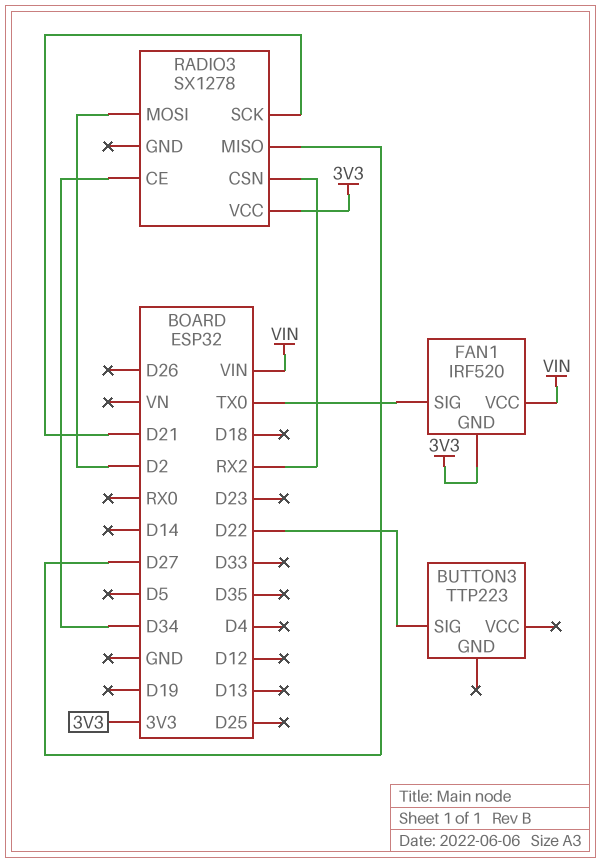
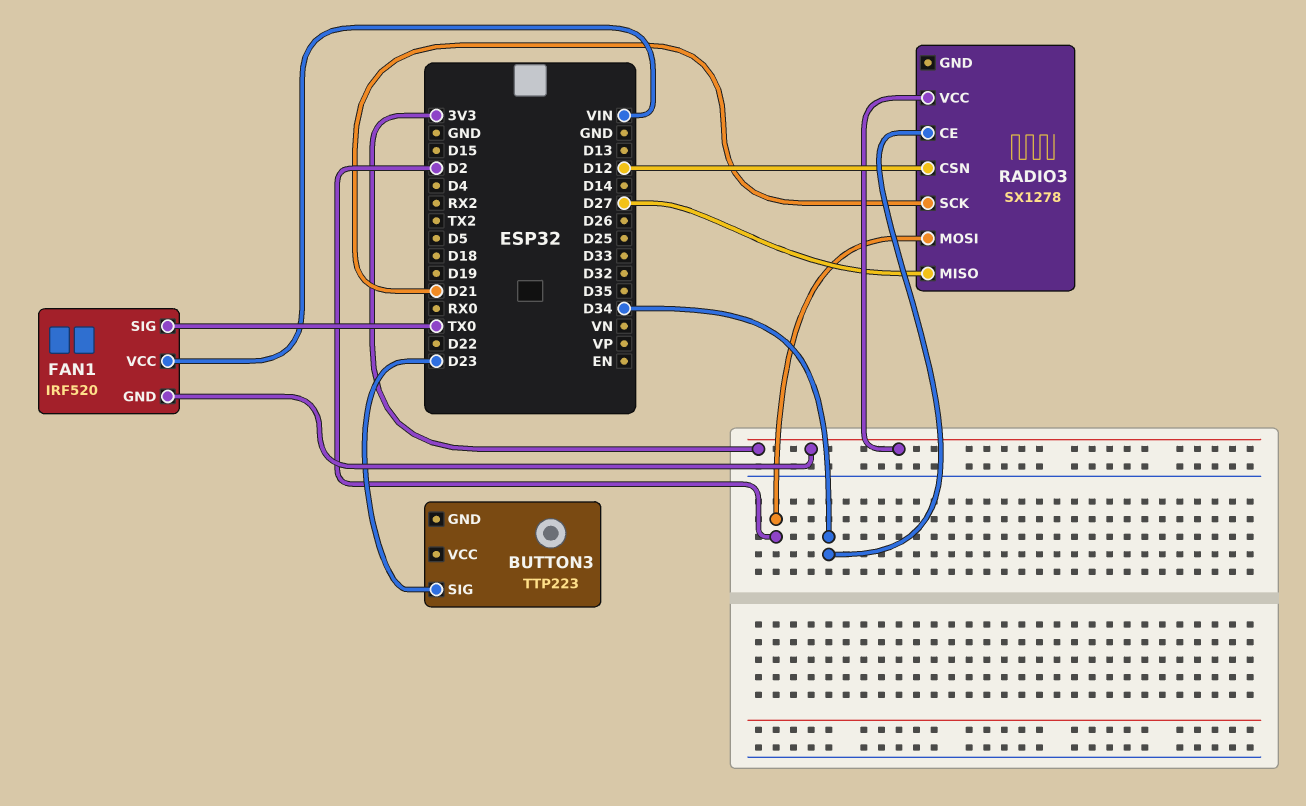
BUTTON3 pin SIG: D22 -> D23
RADIO3 pin CSN: RX2 -> D12

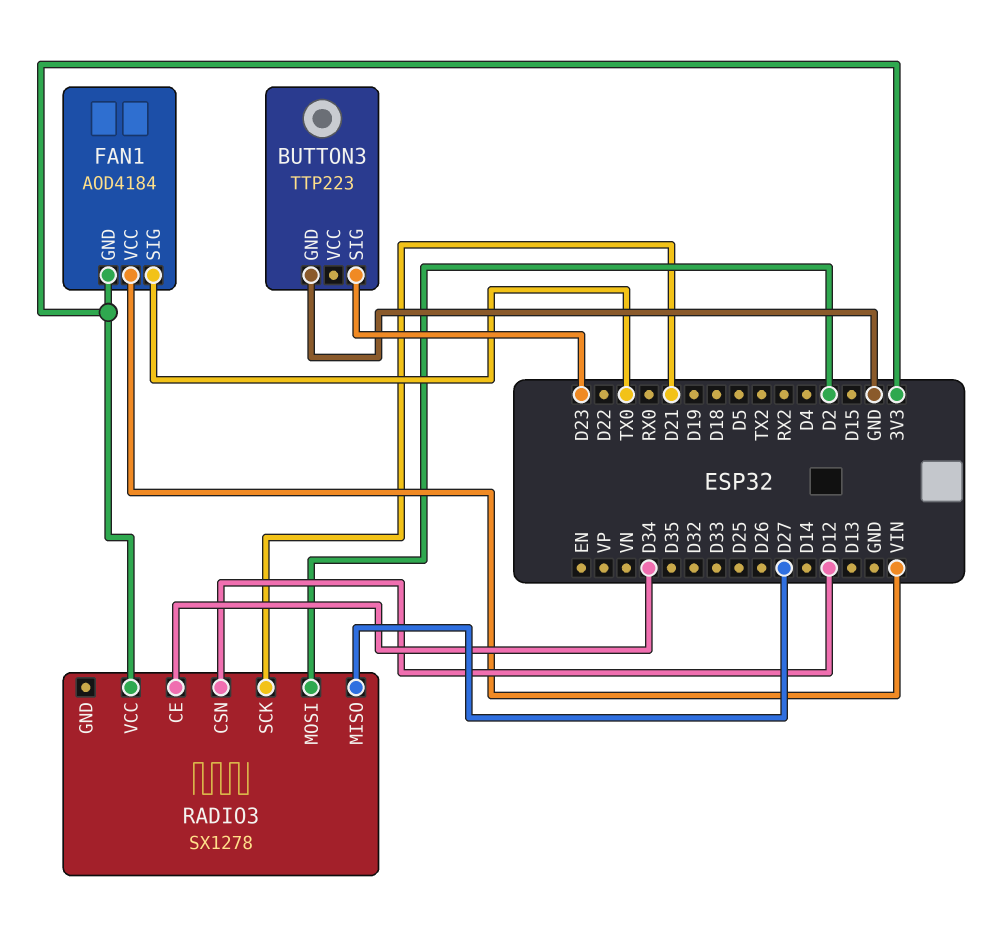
BUTTON3 pin GND: none -> GND
FAN1: IRF520 -> AOD4184

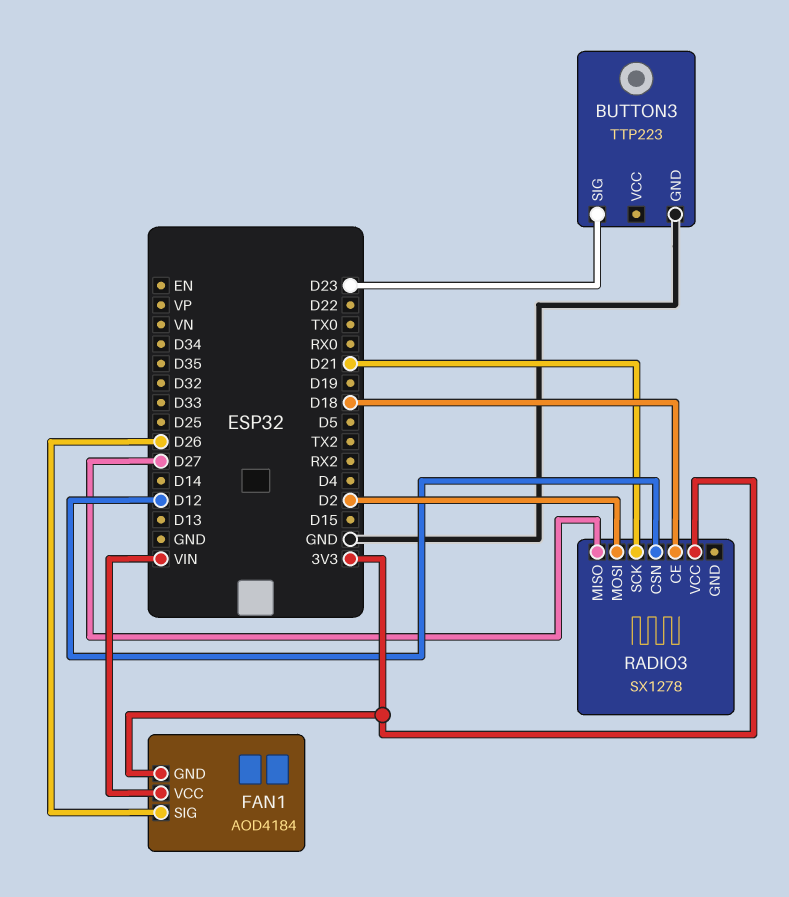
FAN1 pin SIG: TX0 -> D26
RADIO3 pin CE: D34 -> D18

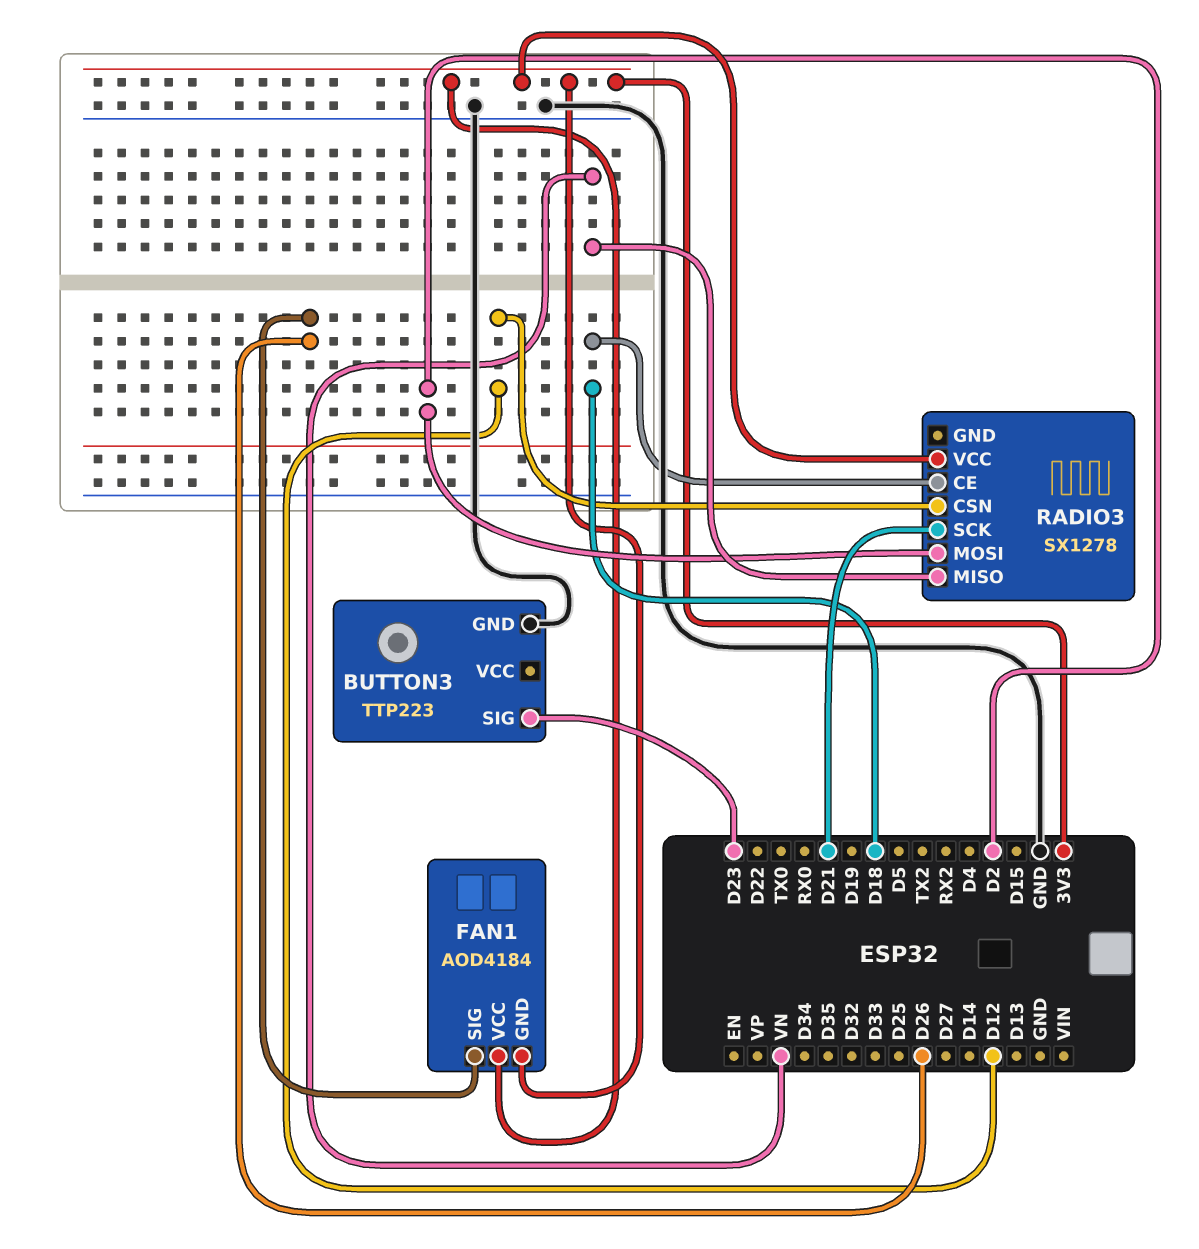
FAN1 pin VCC: VIN -> 3V3
RADIO3 pin MISO: D27 -> VN

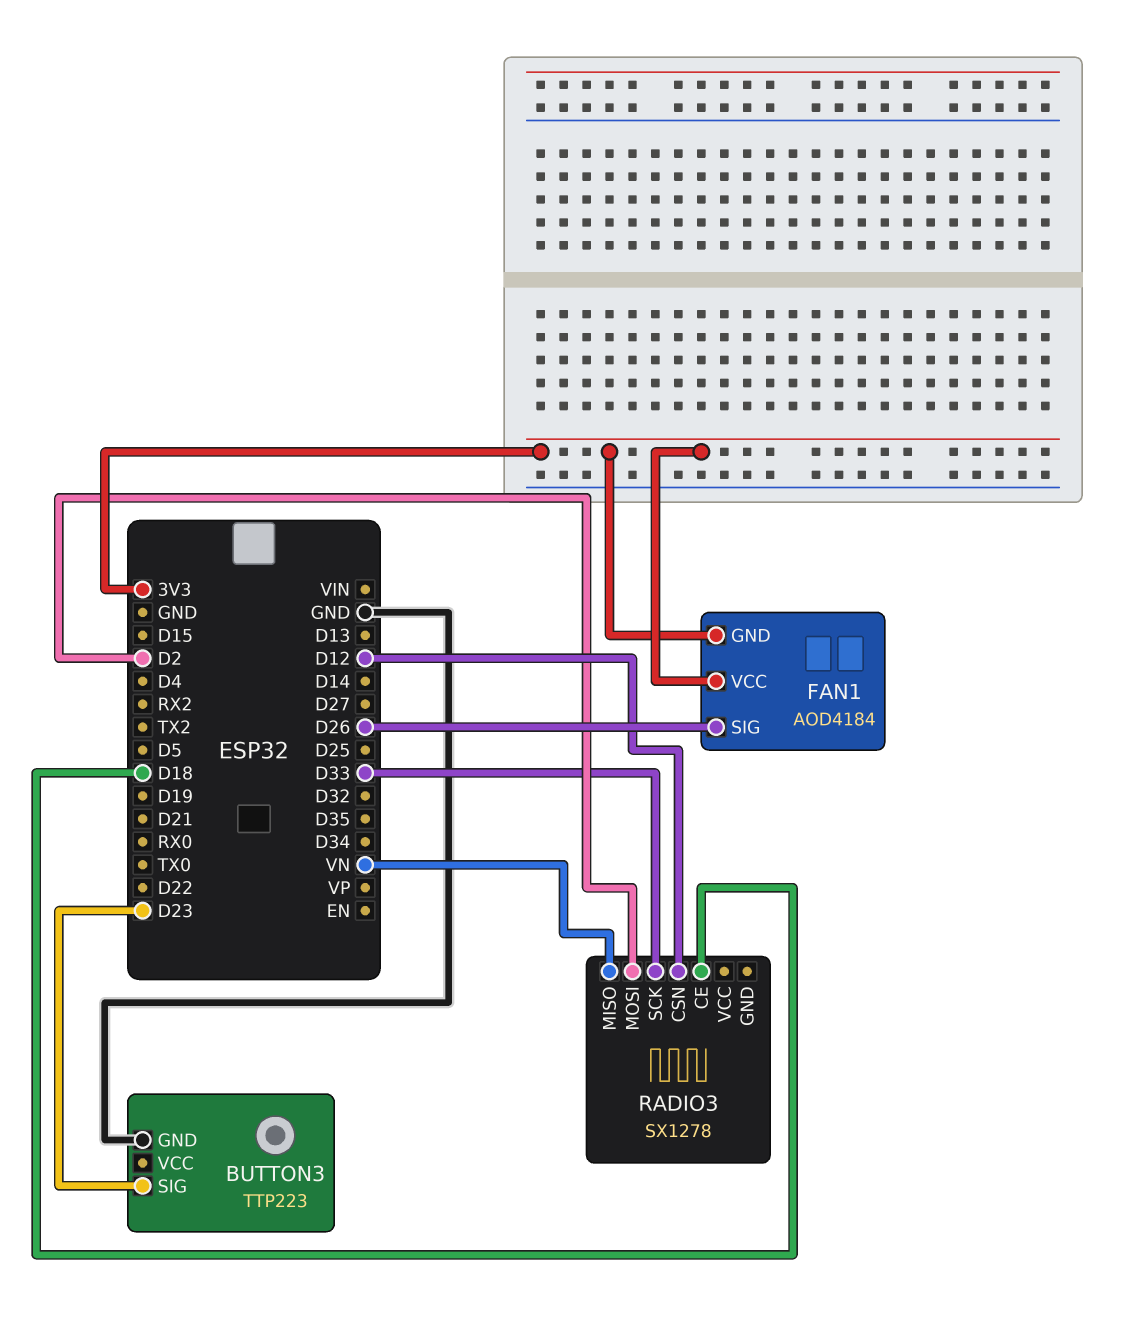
RADIO3 pin SCK: D21 -> D33
RADIO3 pin VCC: 3V3 -> none

